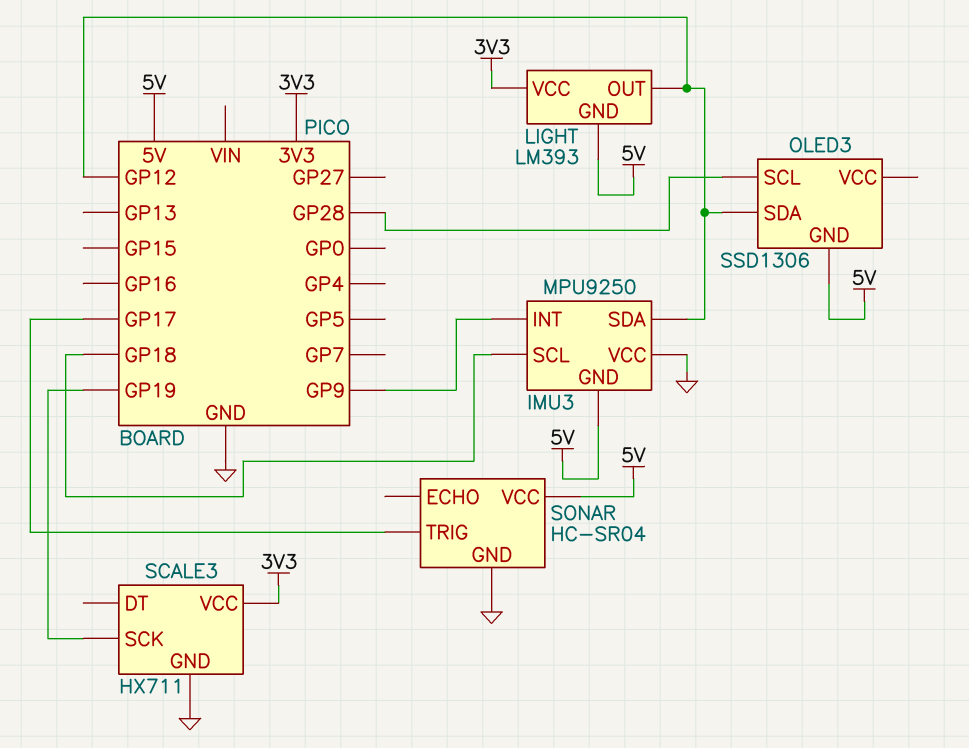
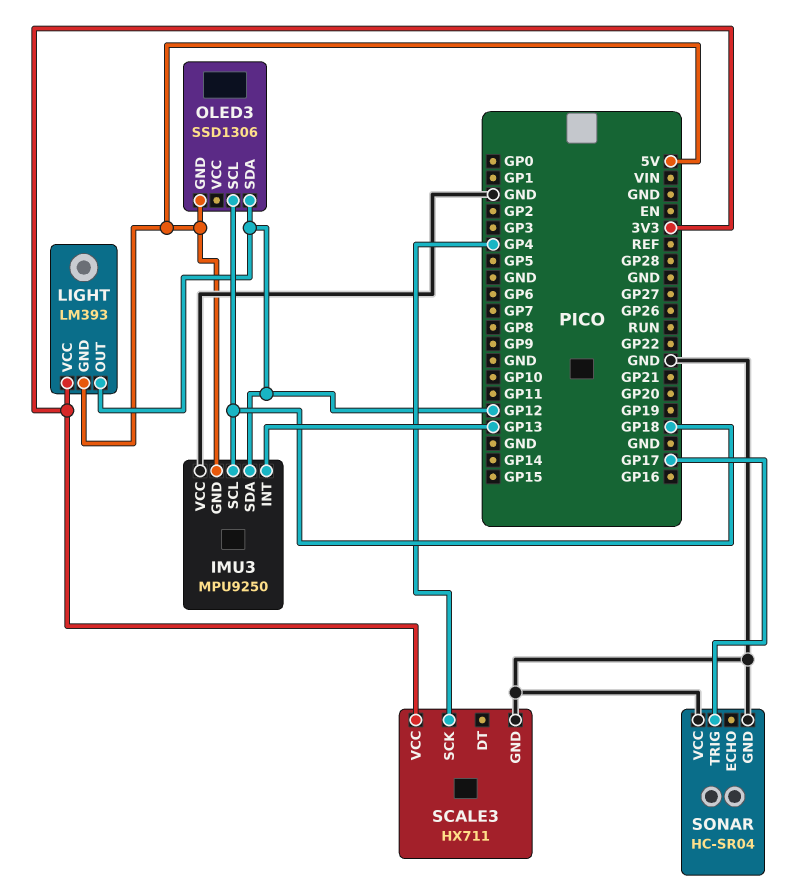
IMU3 pin INT: GP9 -> GP13
OLED3 pin SCL: GP28 -> GP18
SCALE3 pin SCK: GP19 -> GP4
SONAR pin VCC: 5V -> GND

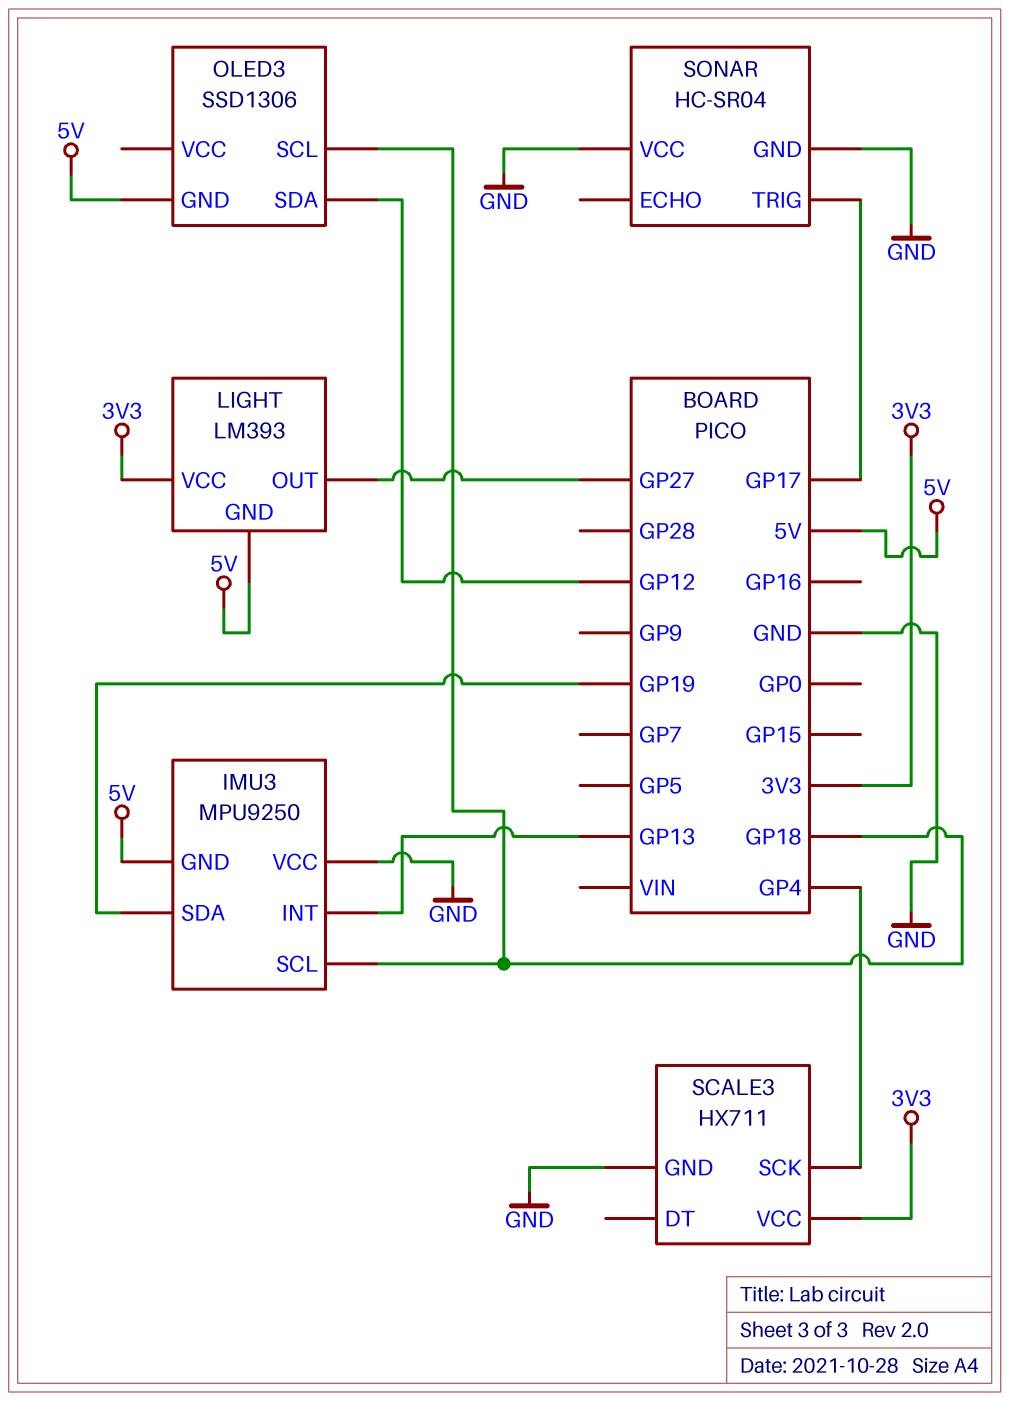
IMU3 pin SDA: GP12 -> GP19
LIGHT pin OUT: GP12 -> GP27

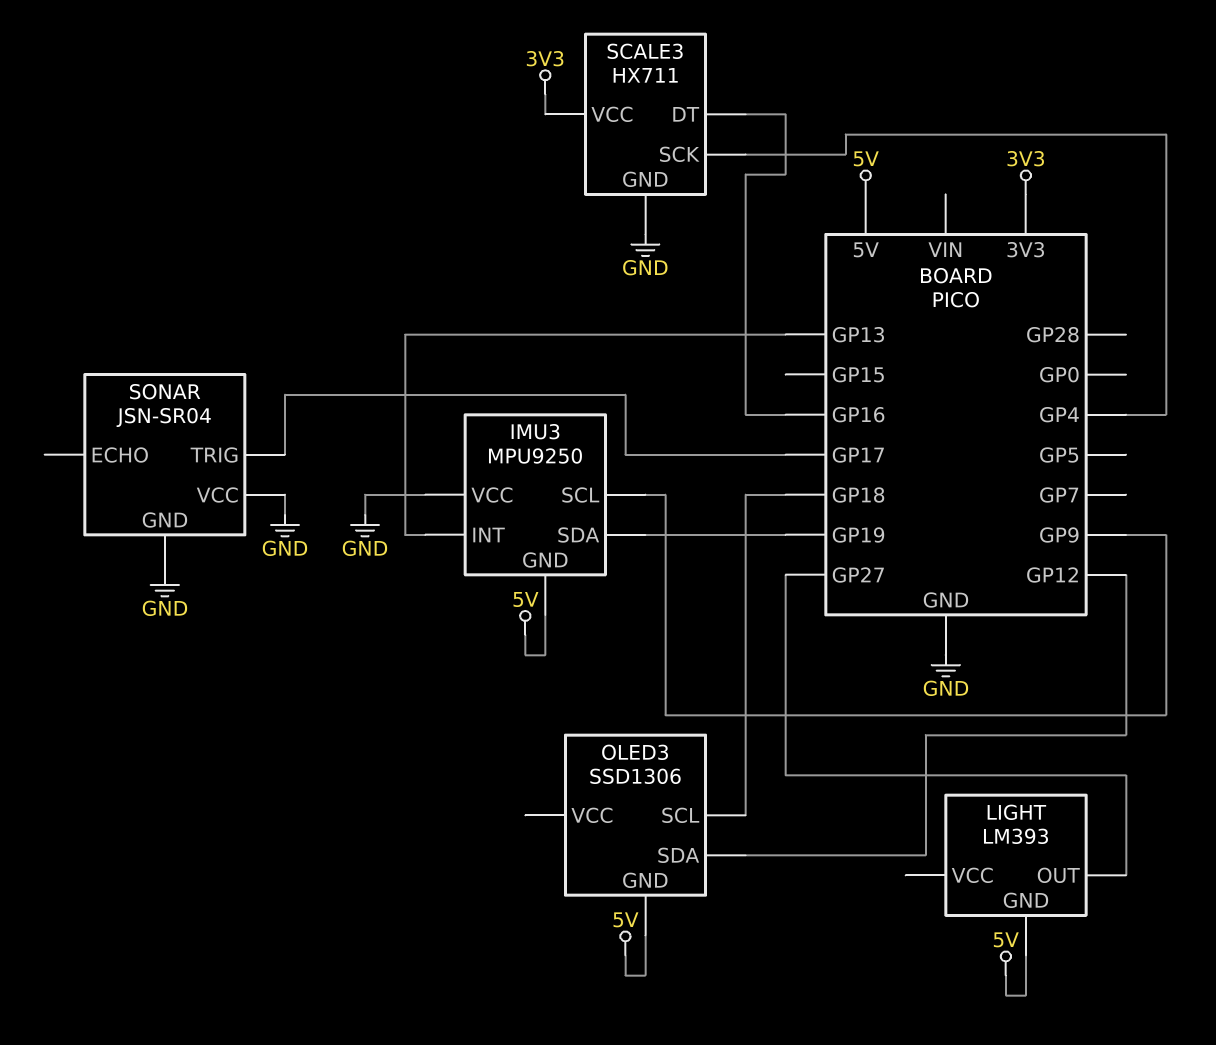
IMU3 pin SCL: GP18 -> GP9
LIGHT pin VCC: 3V3 -> none
SCALE3 pin DT: none -> GP16
SONAR: HC-SR04 -> JSN-SR04

